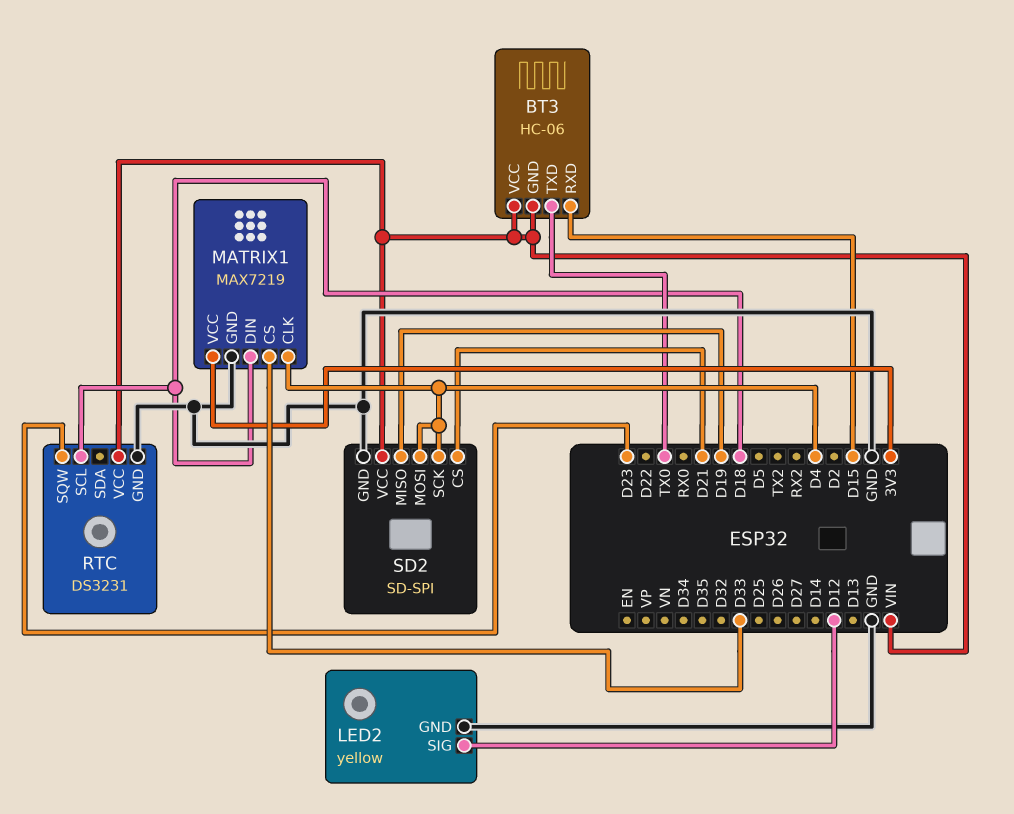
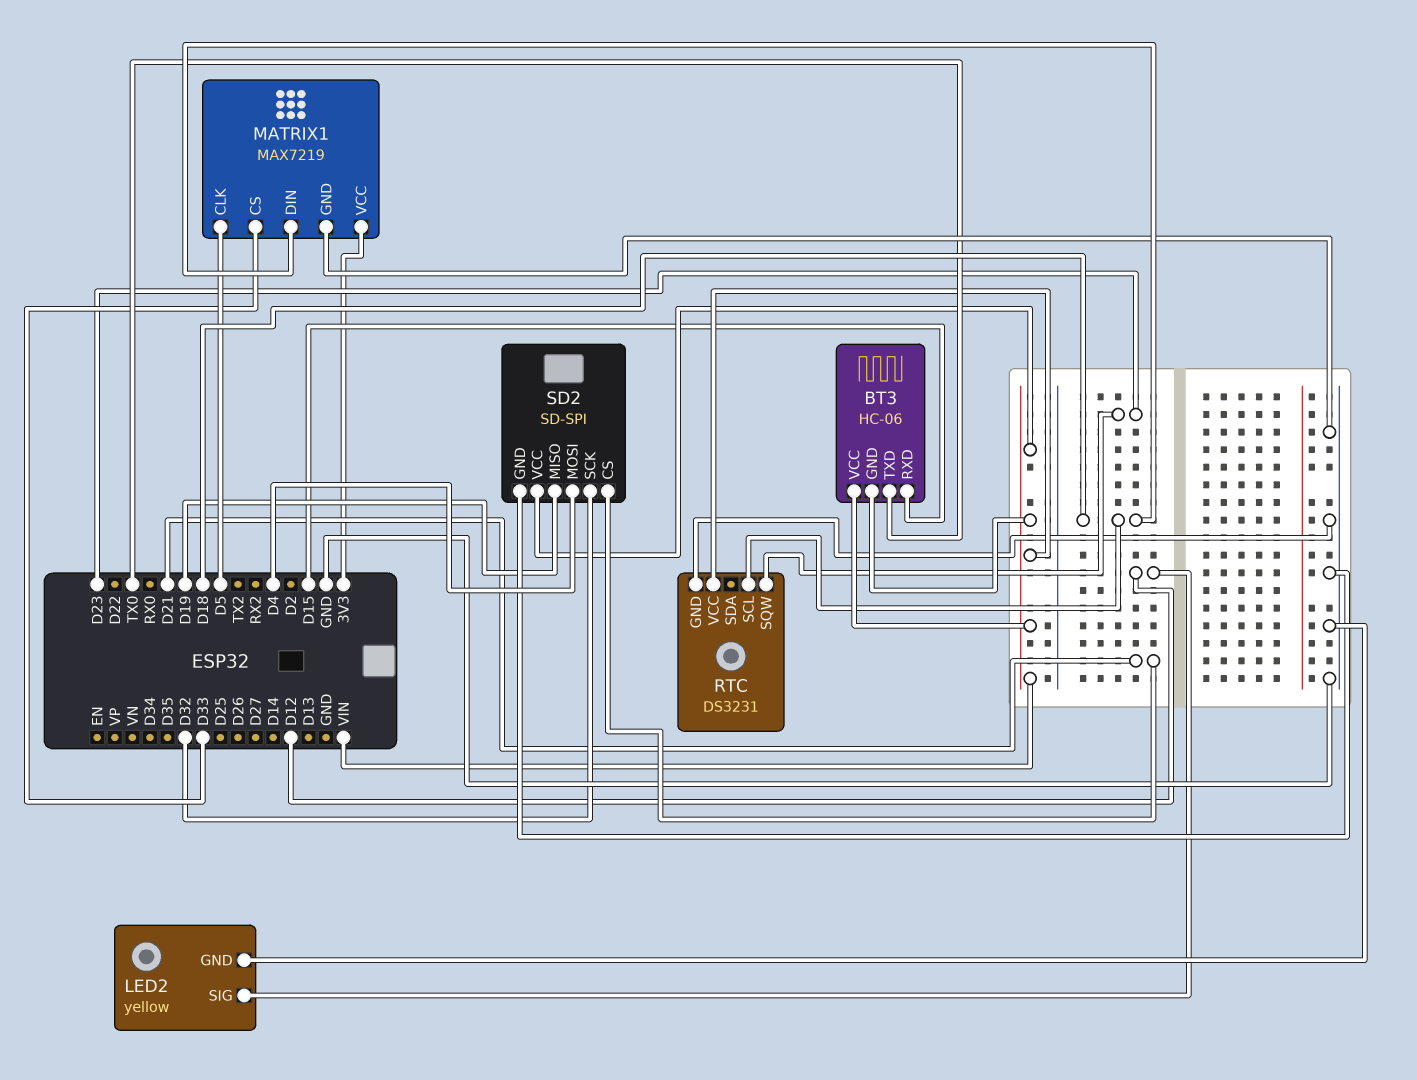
MATRIX1 pin CLK: D4 -> D5
SD2 pin SCK: D4 -> D32

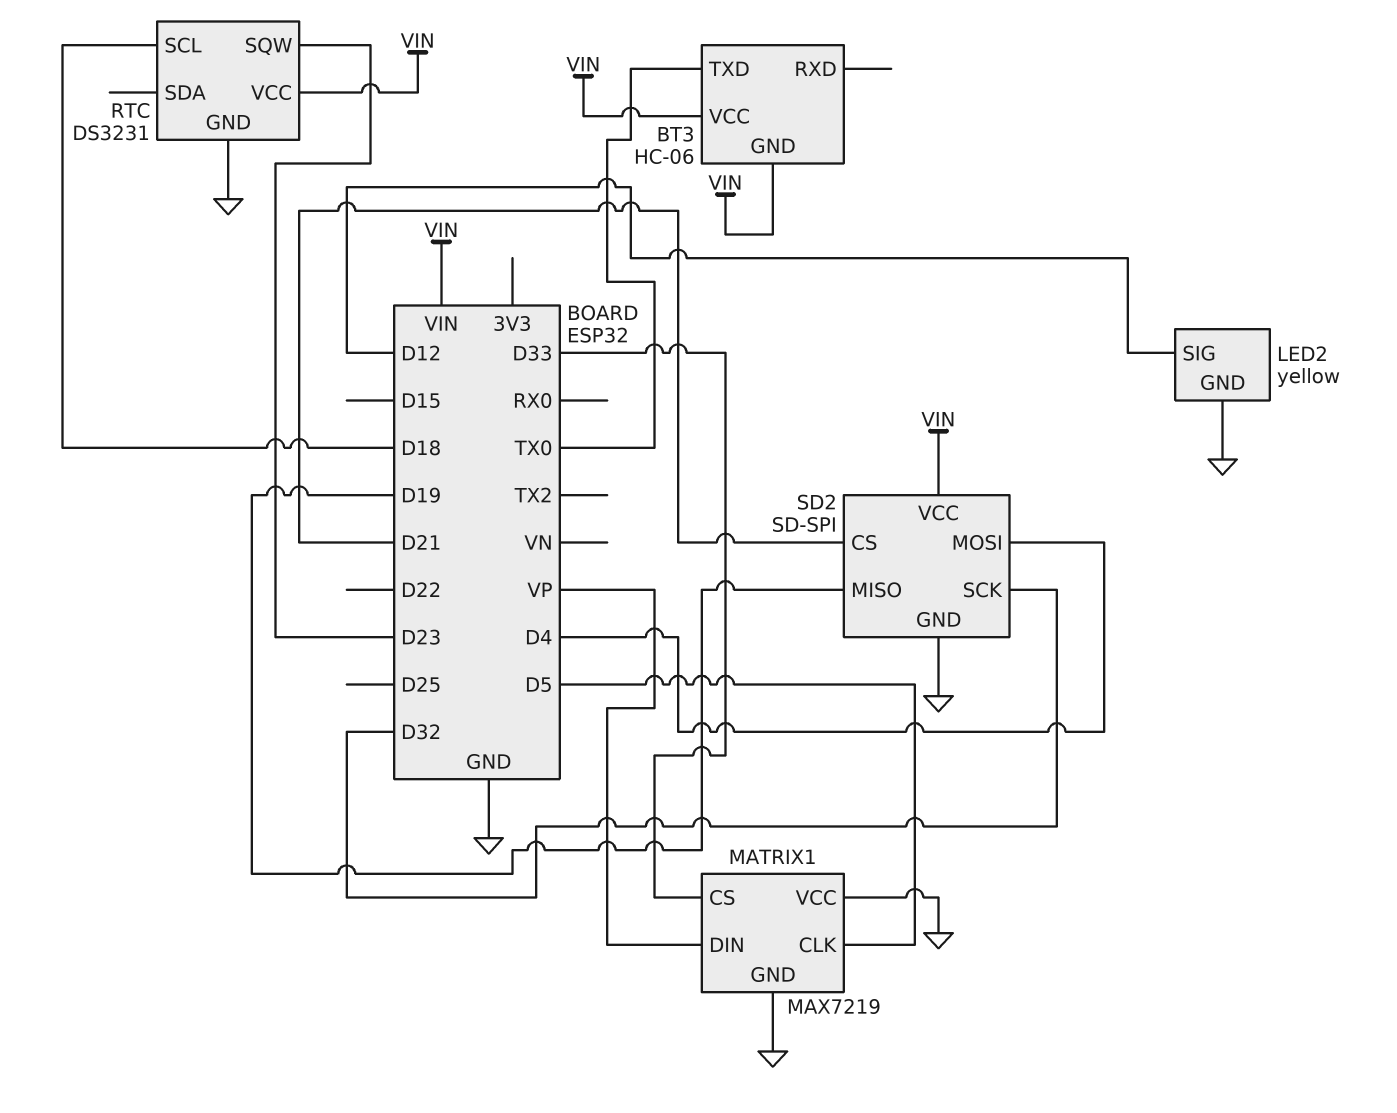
BT3 pin RXD: D15 -> none
MATRIX1 pin DIN: D18 -> VP
MATRIX1 pin VCC: 3V3 -> GND

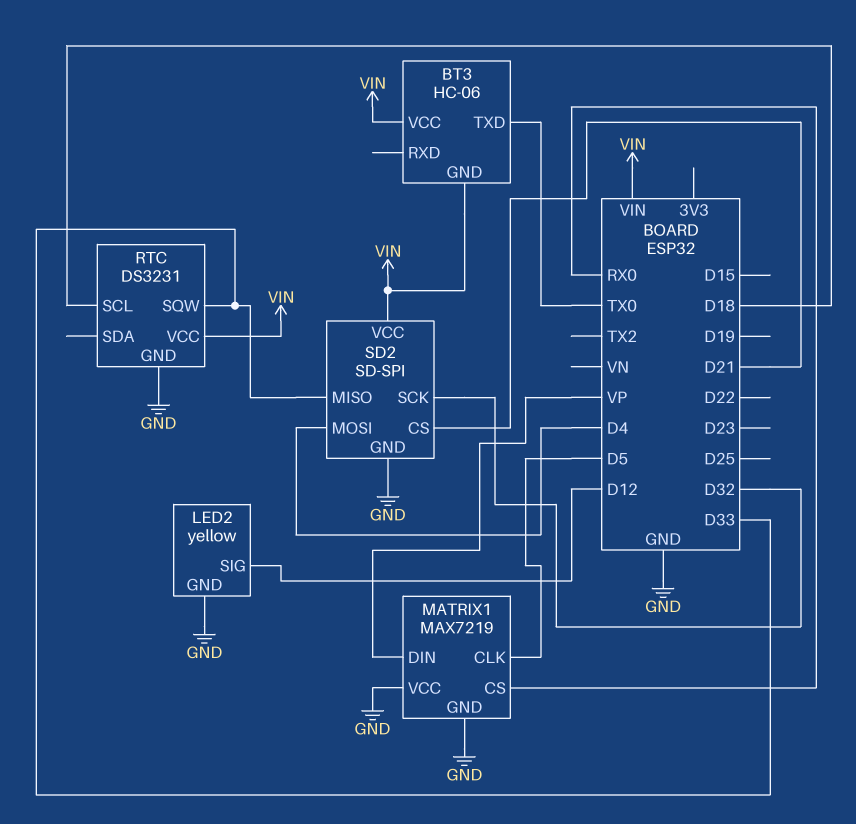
MATRIX1 pin CS: D33 -> RX0
RTC pin SQW: D23 -> D33
SD2 pin MISO: D19 -> D33

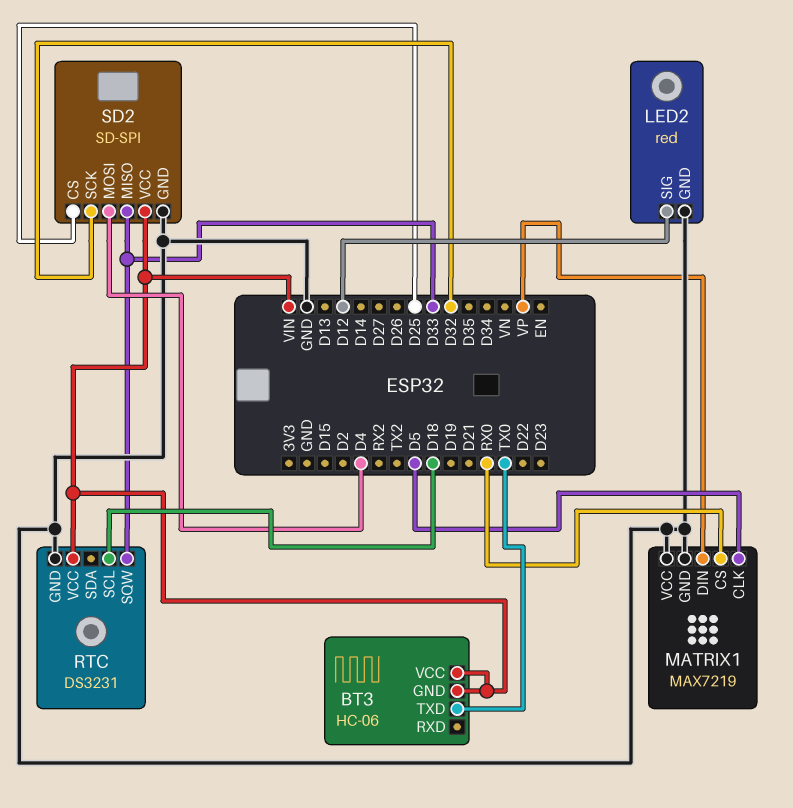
LED2: yellow -> red
SD2 pin CS: D21 -> D25

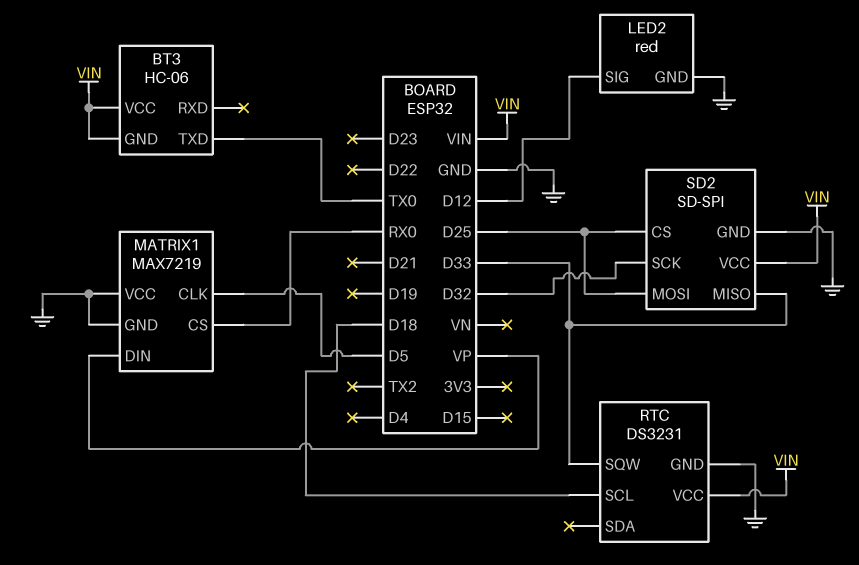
SD2 pin MOSI: D4 -> D25

